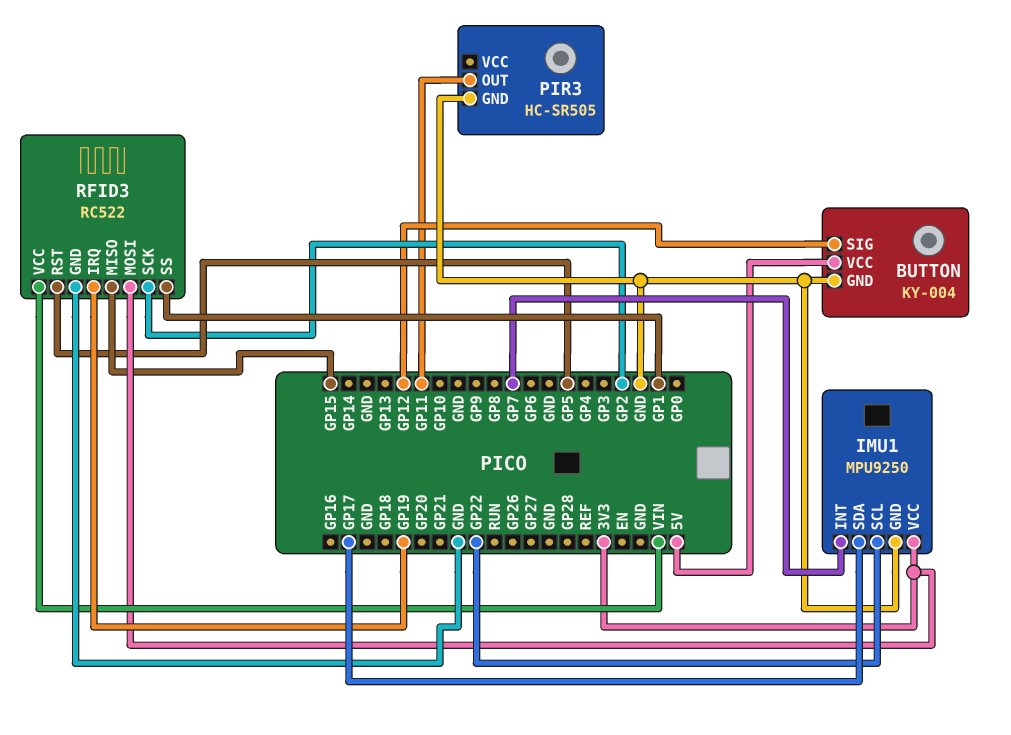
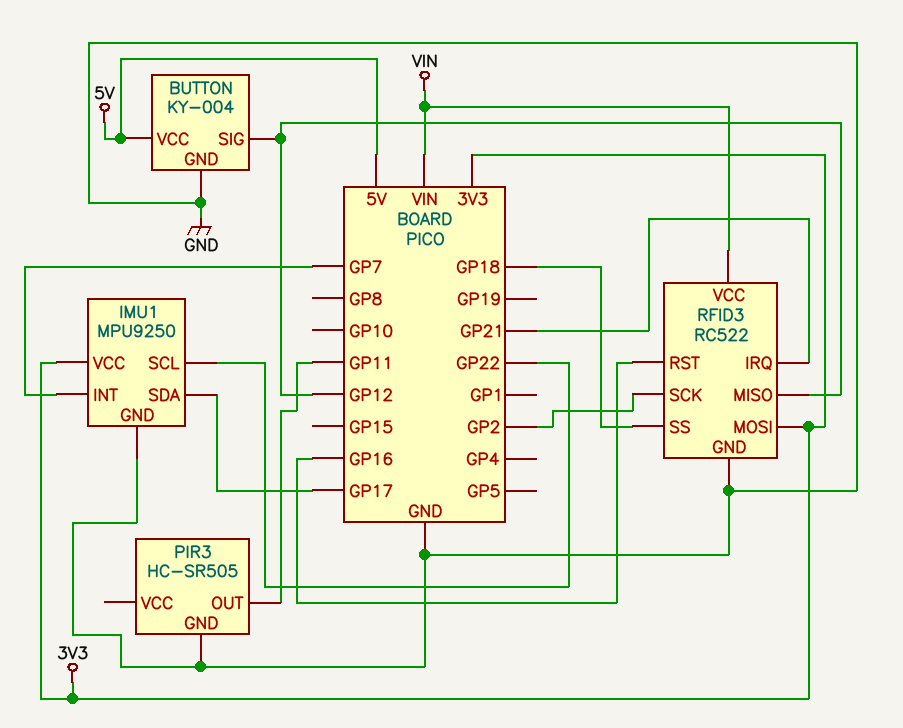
RFID3 pin IRQ: GP19 -> GP21
RFID3 pin MISO: GP15 -> GP12
RFID3 pin RST: GP5 -> GP16
RFID3 pin SS: GP1 -> GP18

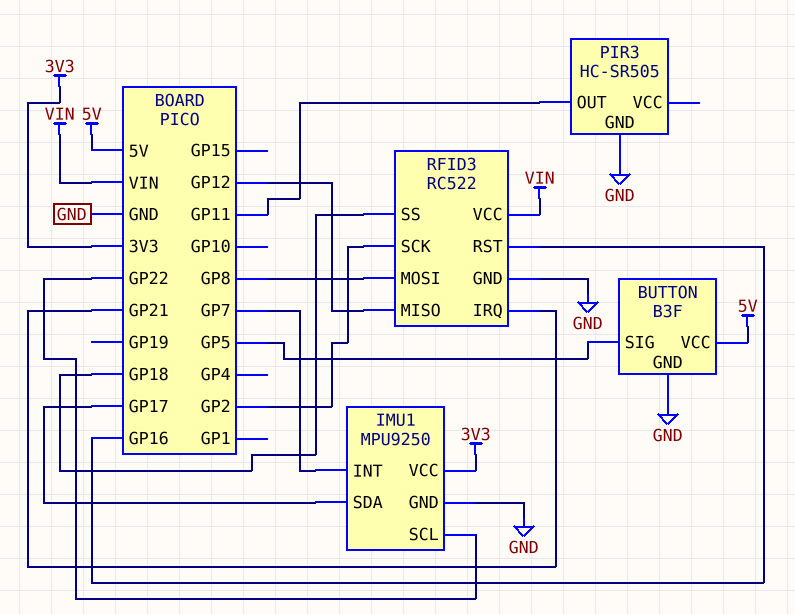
BUTTON: KY-004 -> B3F
BUTTON pin SIG: GP12 -> GP5
RFID3 pin MOSI: 3V3 -> GP8

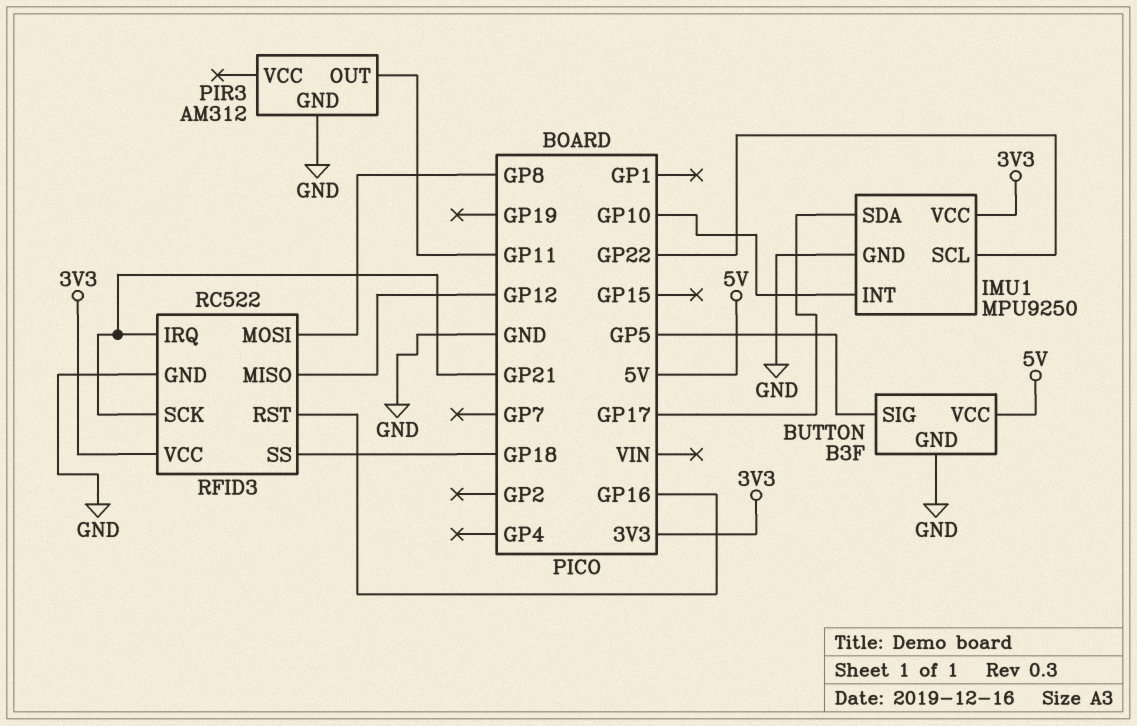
IMU1 pin INT: GP7 -> GP10
PIR3: HC-SR505 -> AM312
RFID3 pin SCK: GP2 -> GP21
RFID3 pin VCC: VIN -> 3V3

